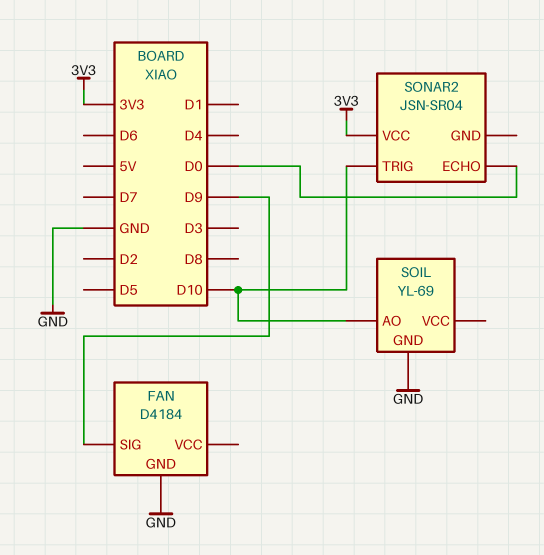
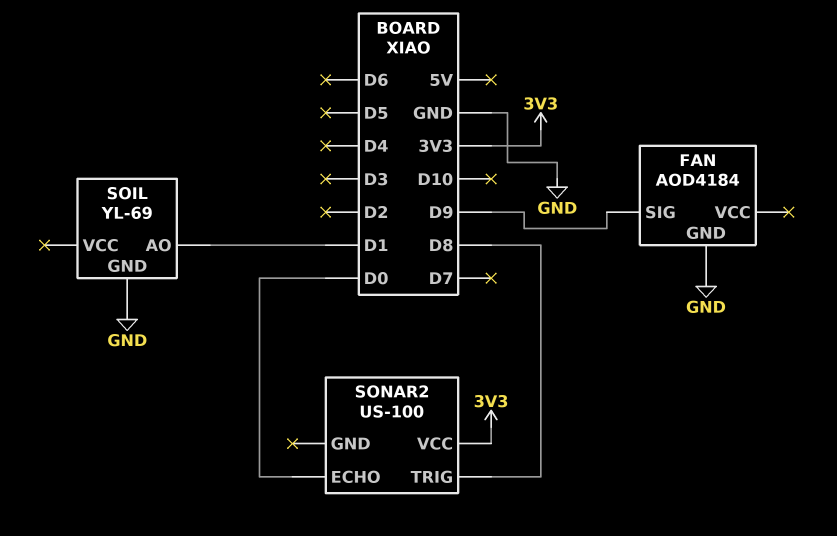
FAN: D4184 -> AOD4184
SOIL pin AO: D10 -> D1
SONAR2: JSN-SR04 -> US-100
SONAR2 pin TRIG: D10 -> D8

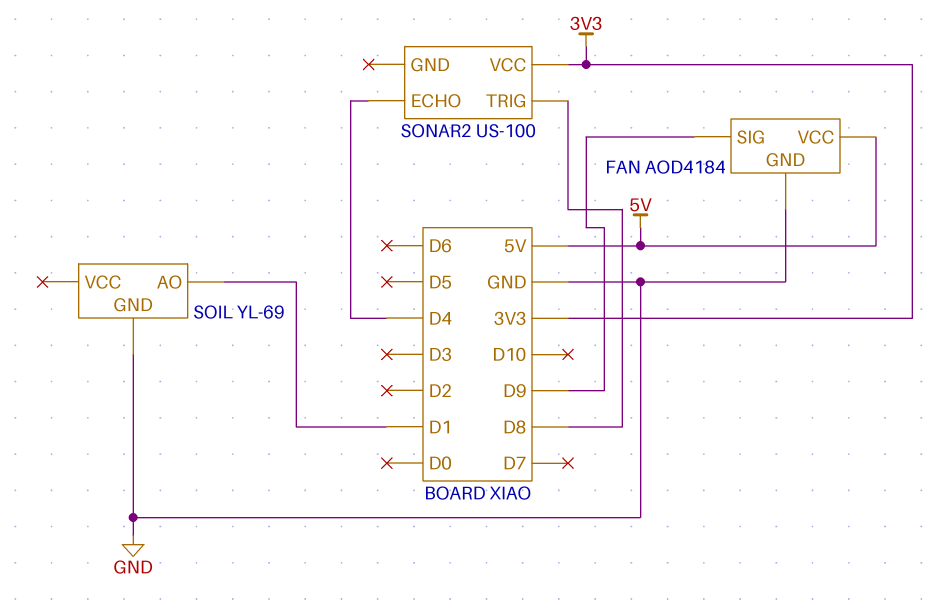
FAN pin VCC: none -> 5V
SONAR2 pin ECHO: D0 -> D4

